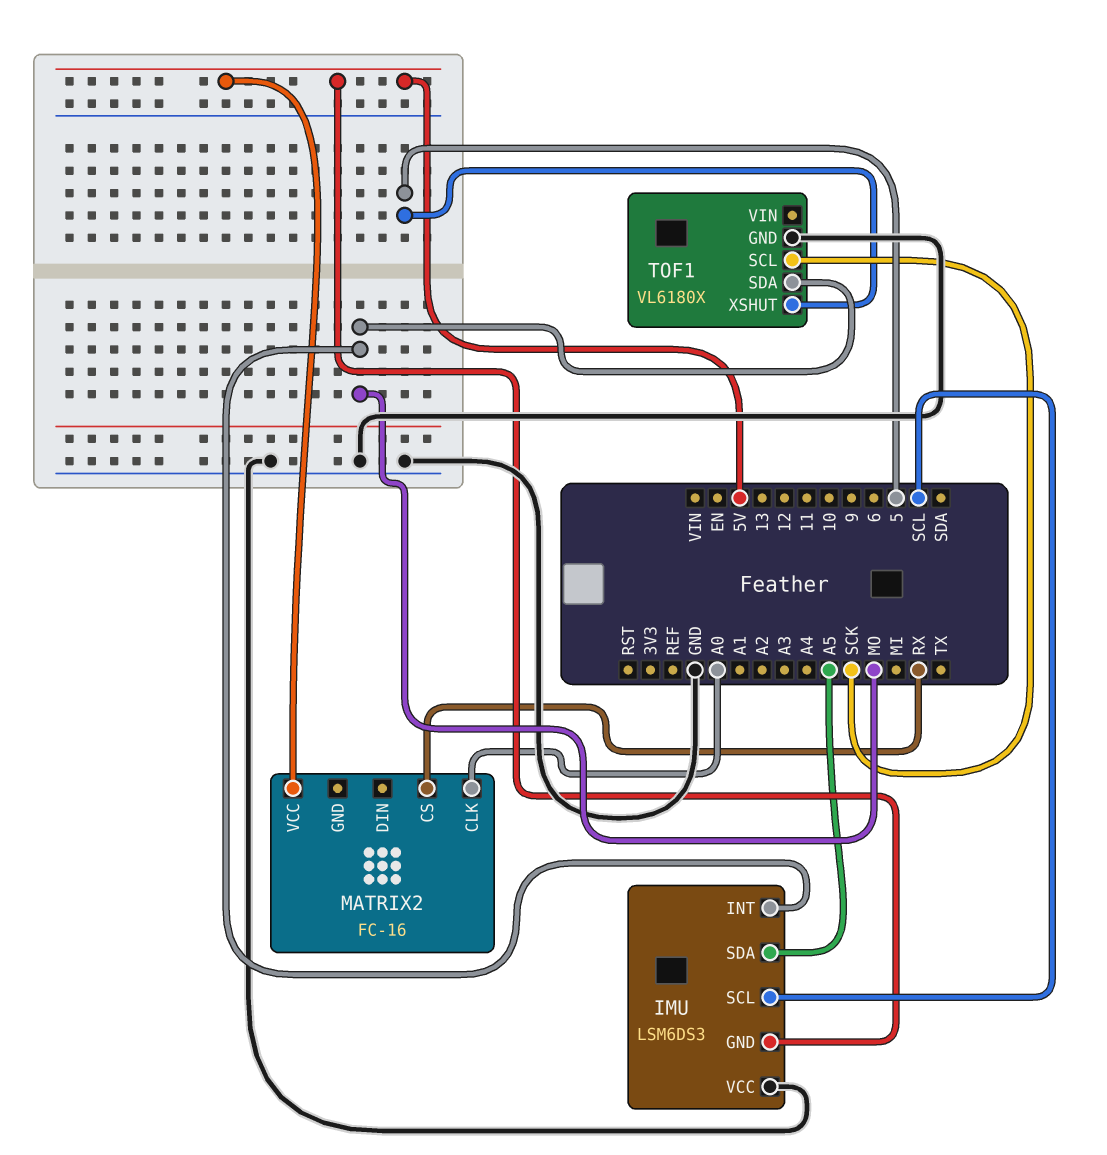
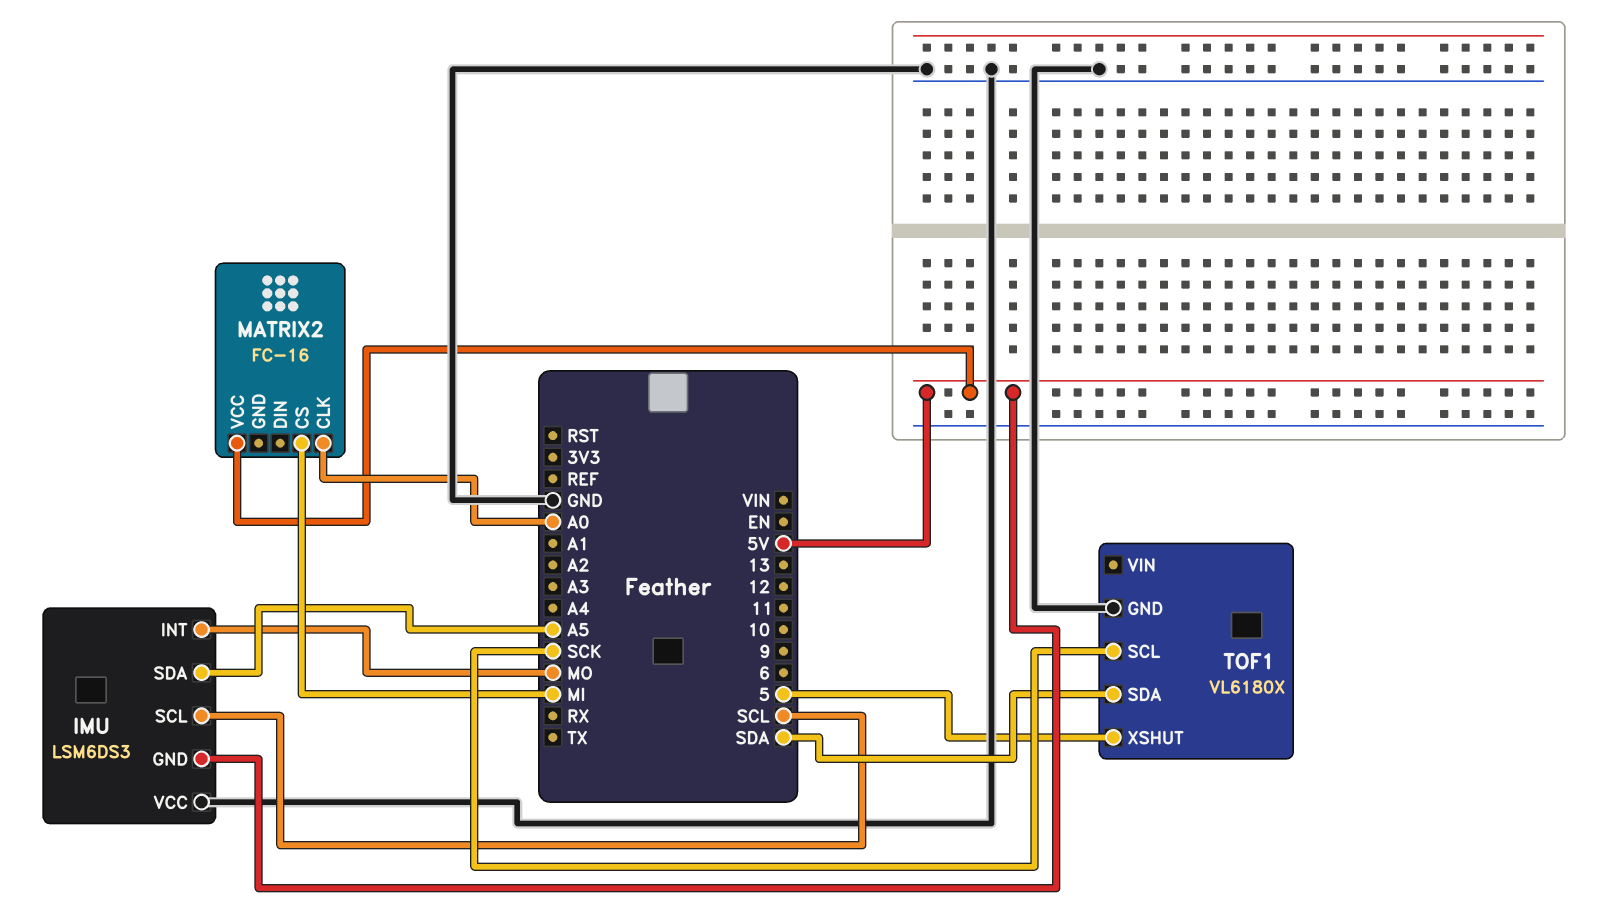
MATRIX2 pin CS: RX -> MI
TOF1 pin SDA: MO -> SDA

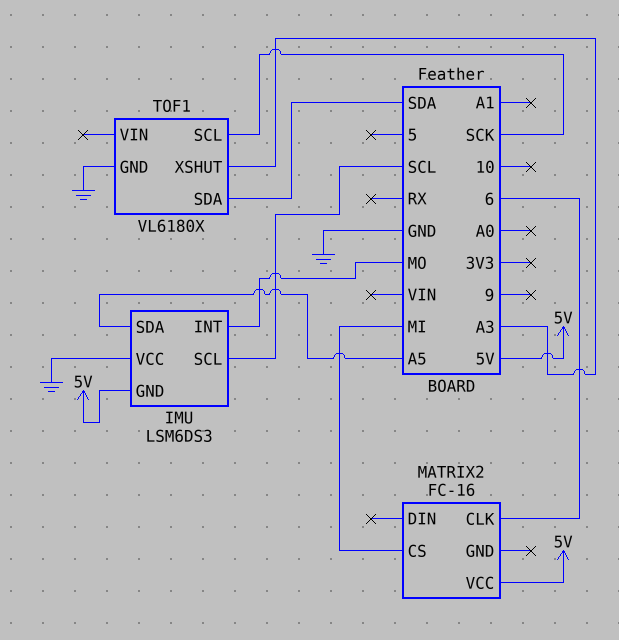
MATRIX2 pin CLK: A0 -> 6
TOF1 pin XSHUT: 5 -> A3

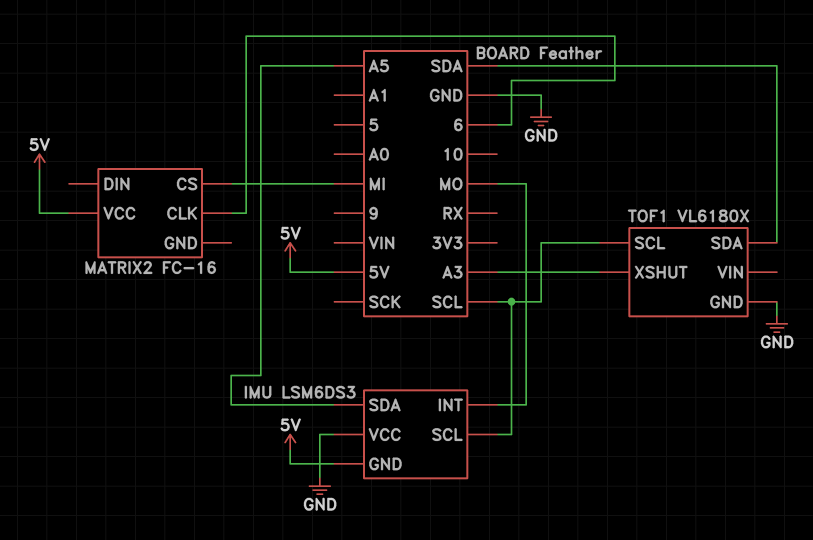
TOF1 pin SCL: SCK -> SCL

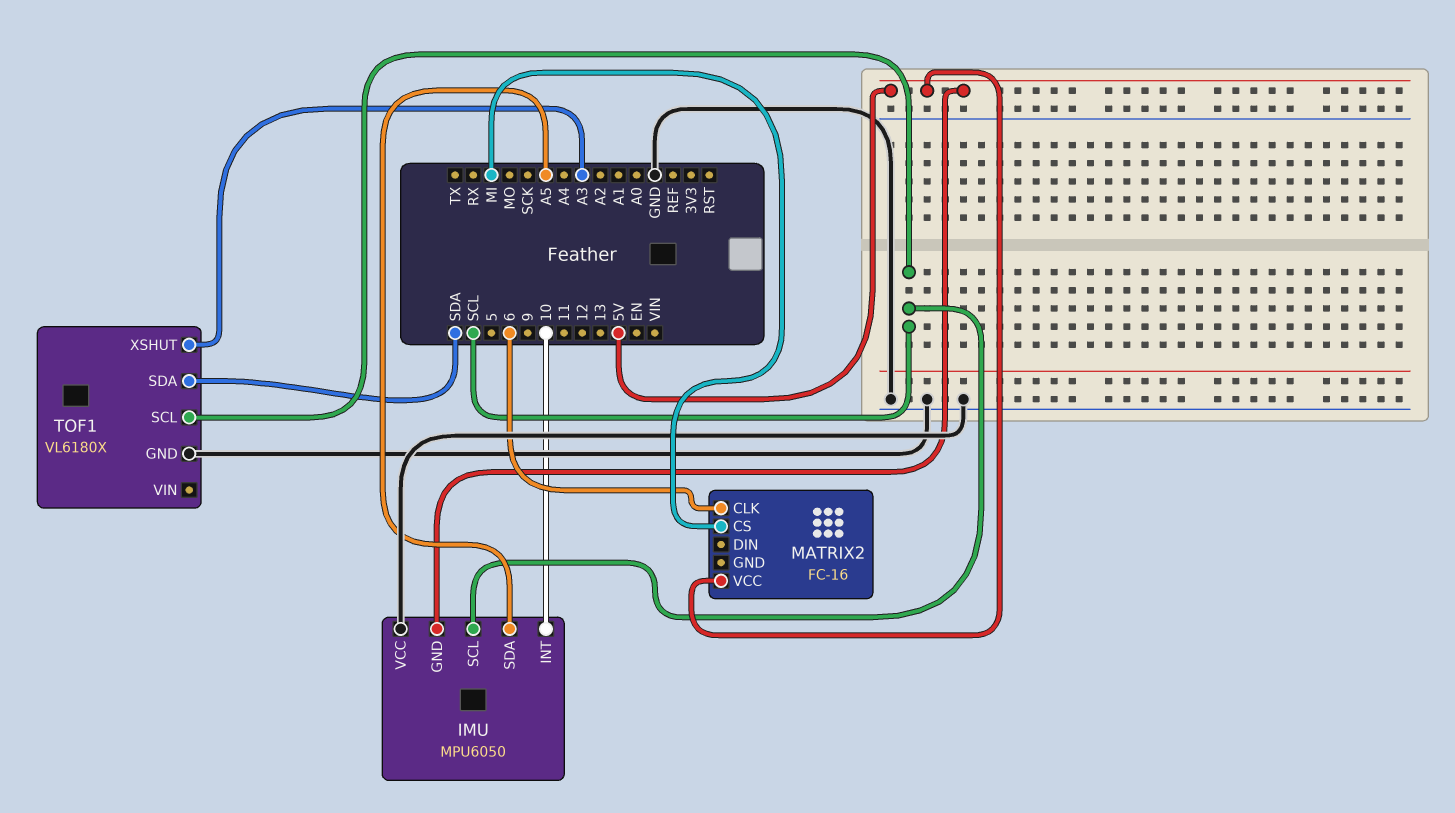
IMU: LSM6DS3 -> MPU6050
IMU pin INT: MO -> 10

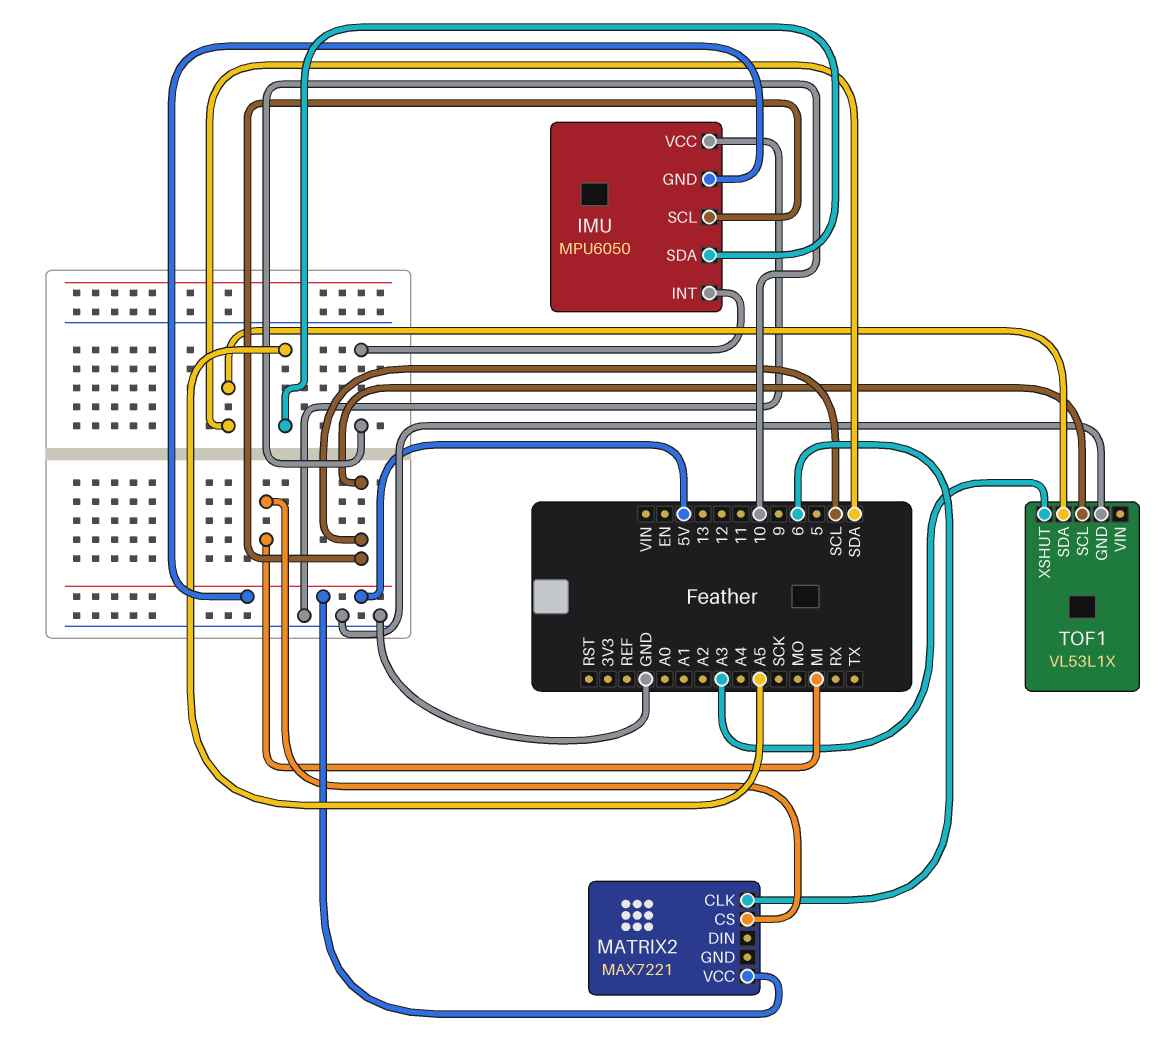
MATRIX2: FC-16 -> MAX7221
TOF1: VL6180X -> VL53L1X

